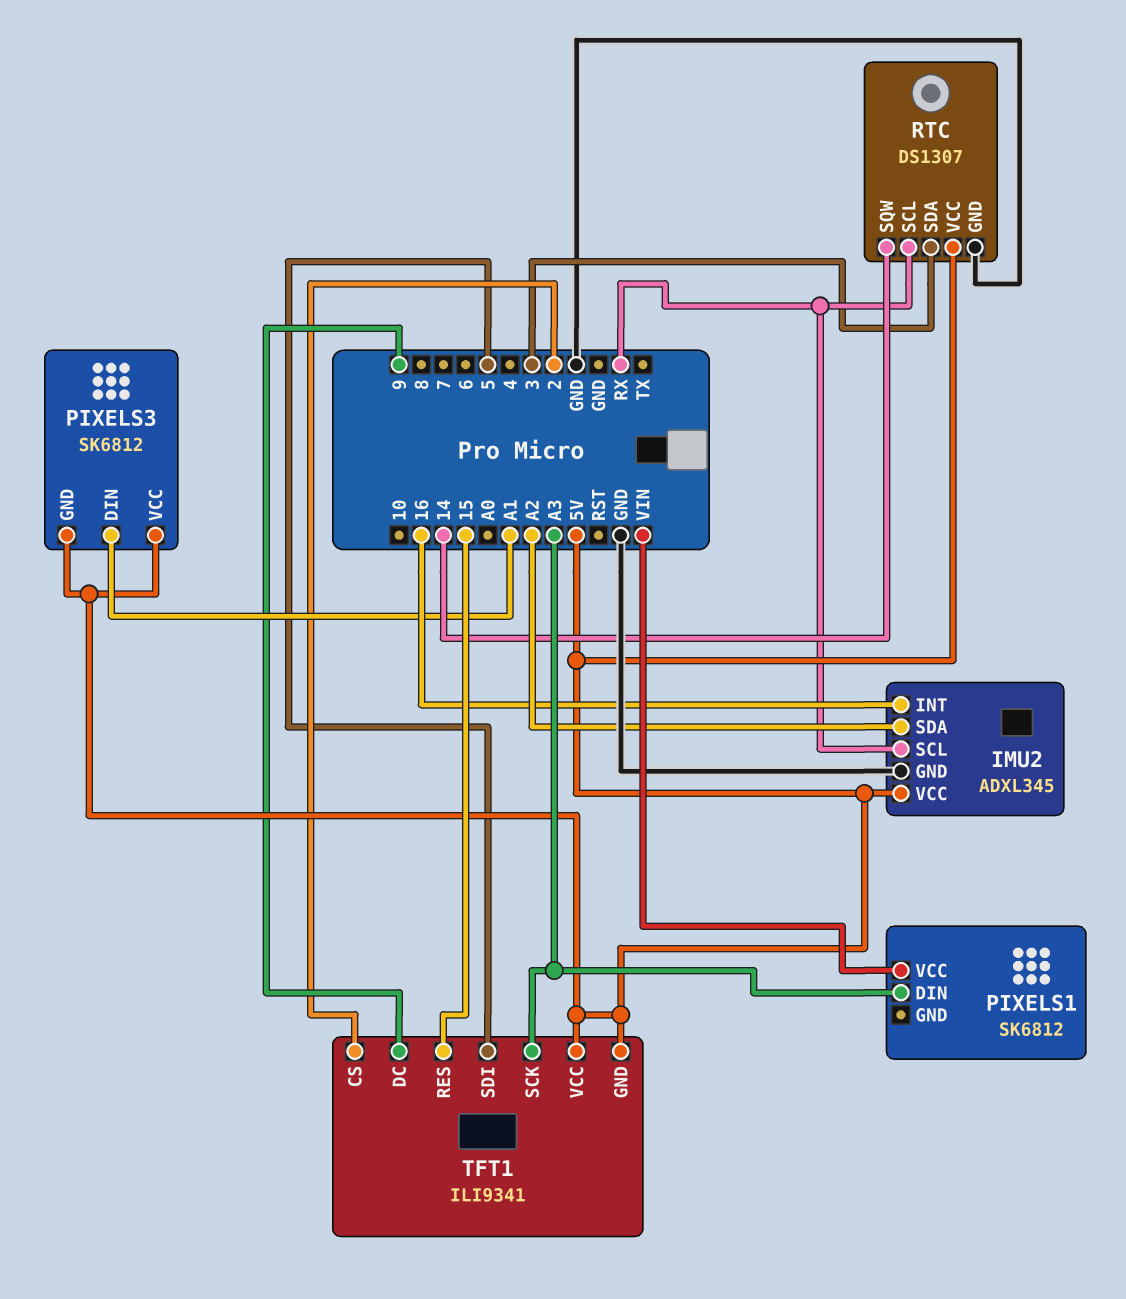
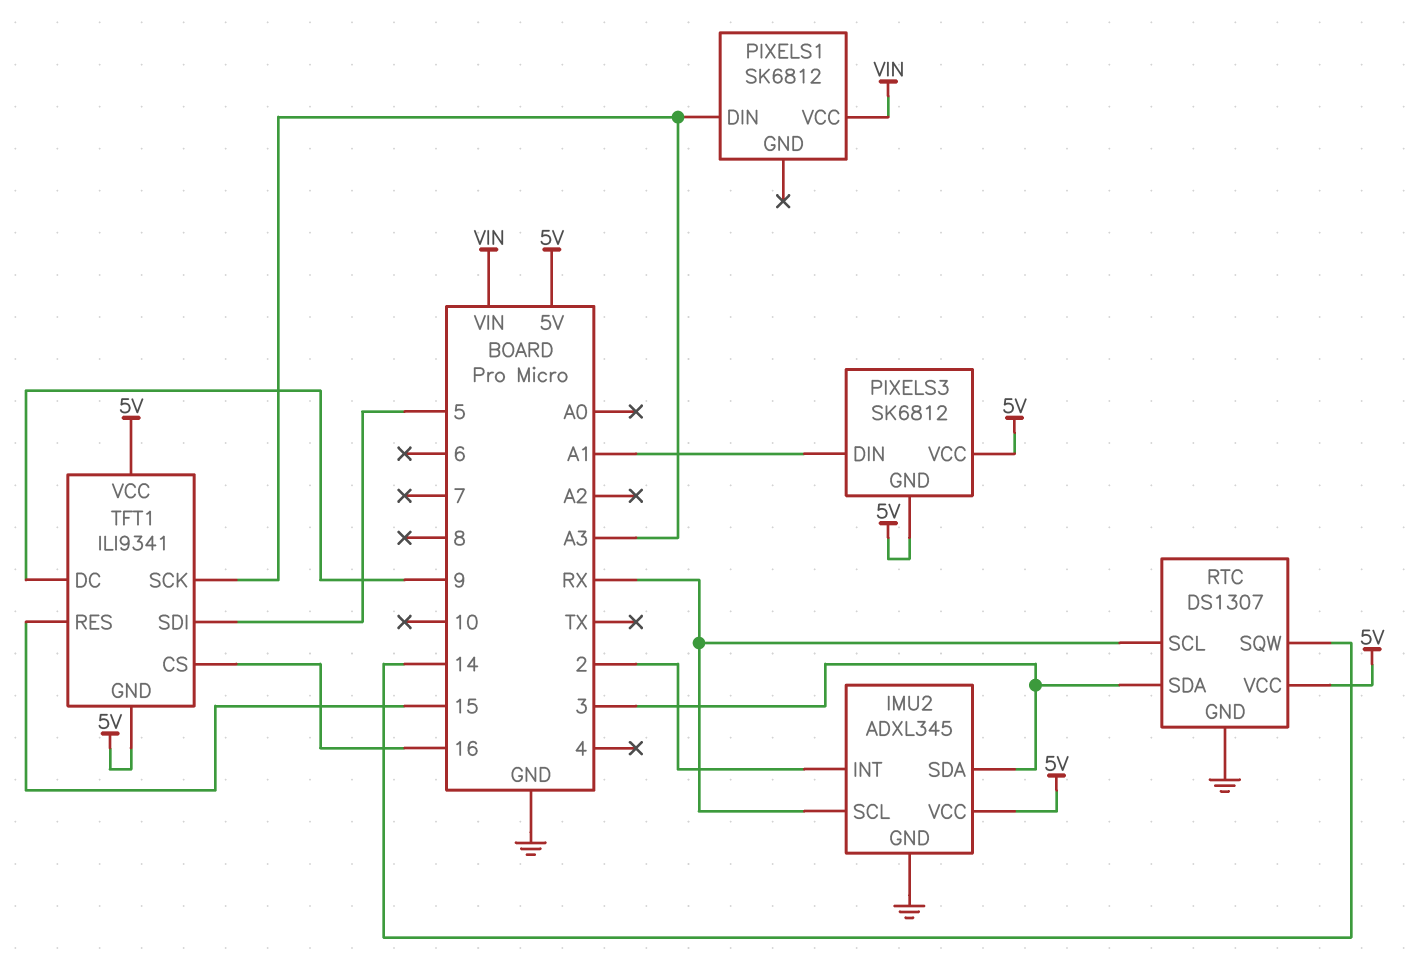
IMU2 pin INT: 16 -> 2
IMU2 pin SDA: A2 -> 3
TFT1 pin CS: 2 -> 16

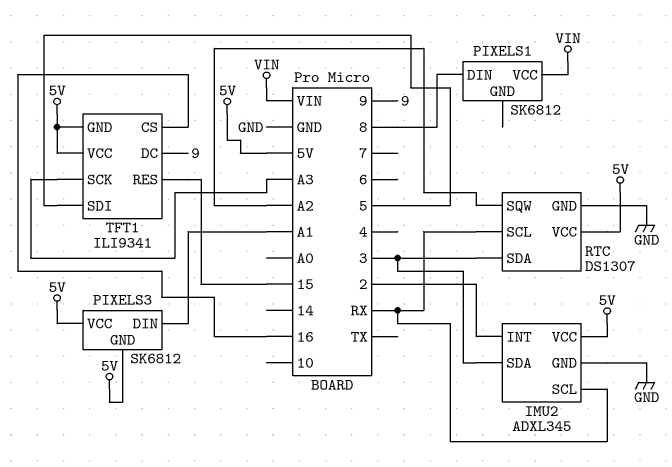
PIXELS1 pin DIN: A3 -> 8
RTC pin SQW: 14 -> A2

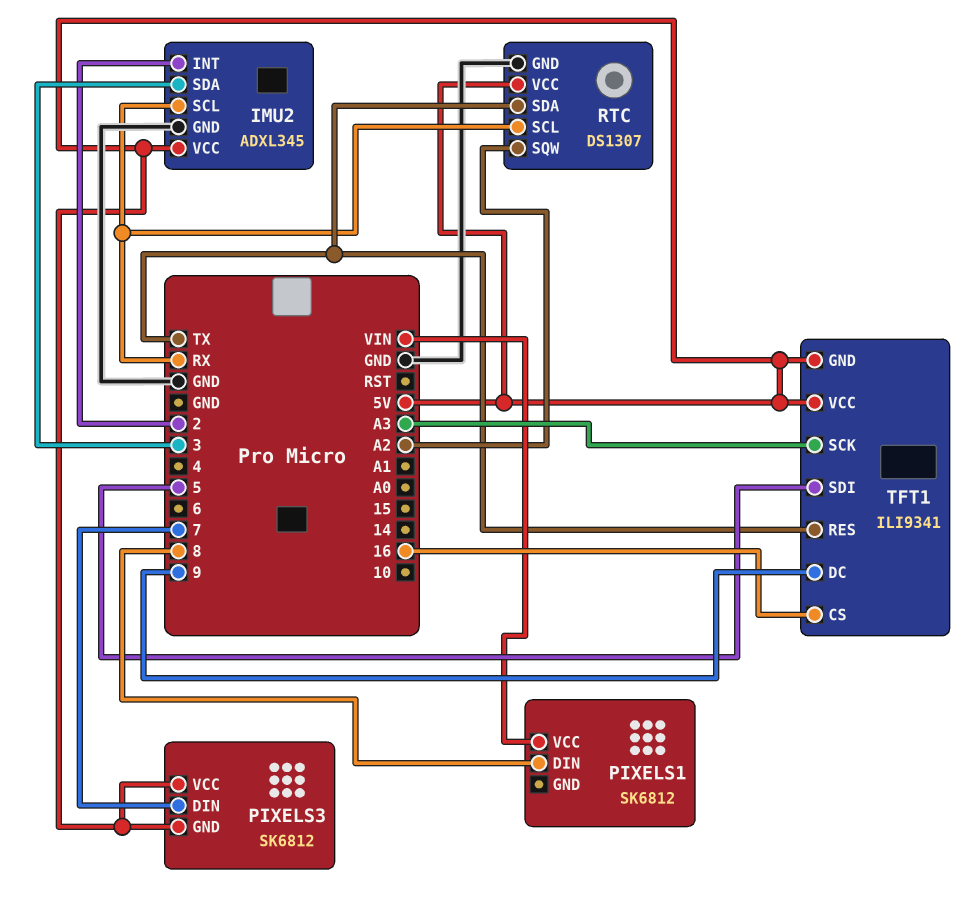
PIXELS3 pin DIN: A1 -> 7
RTC pin SDA: 3 -> TX
TFT1 pin RES: 15 -> TX

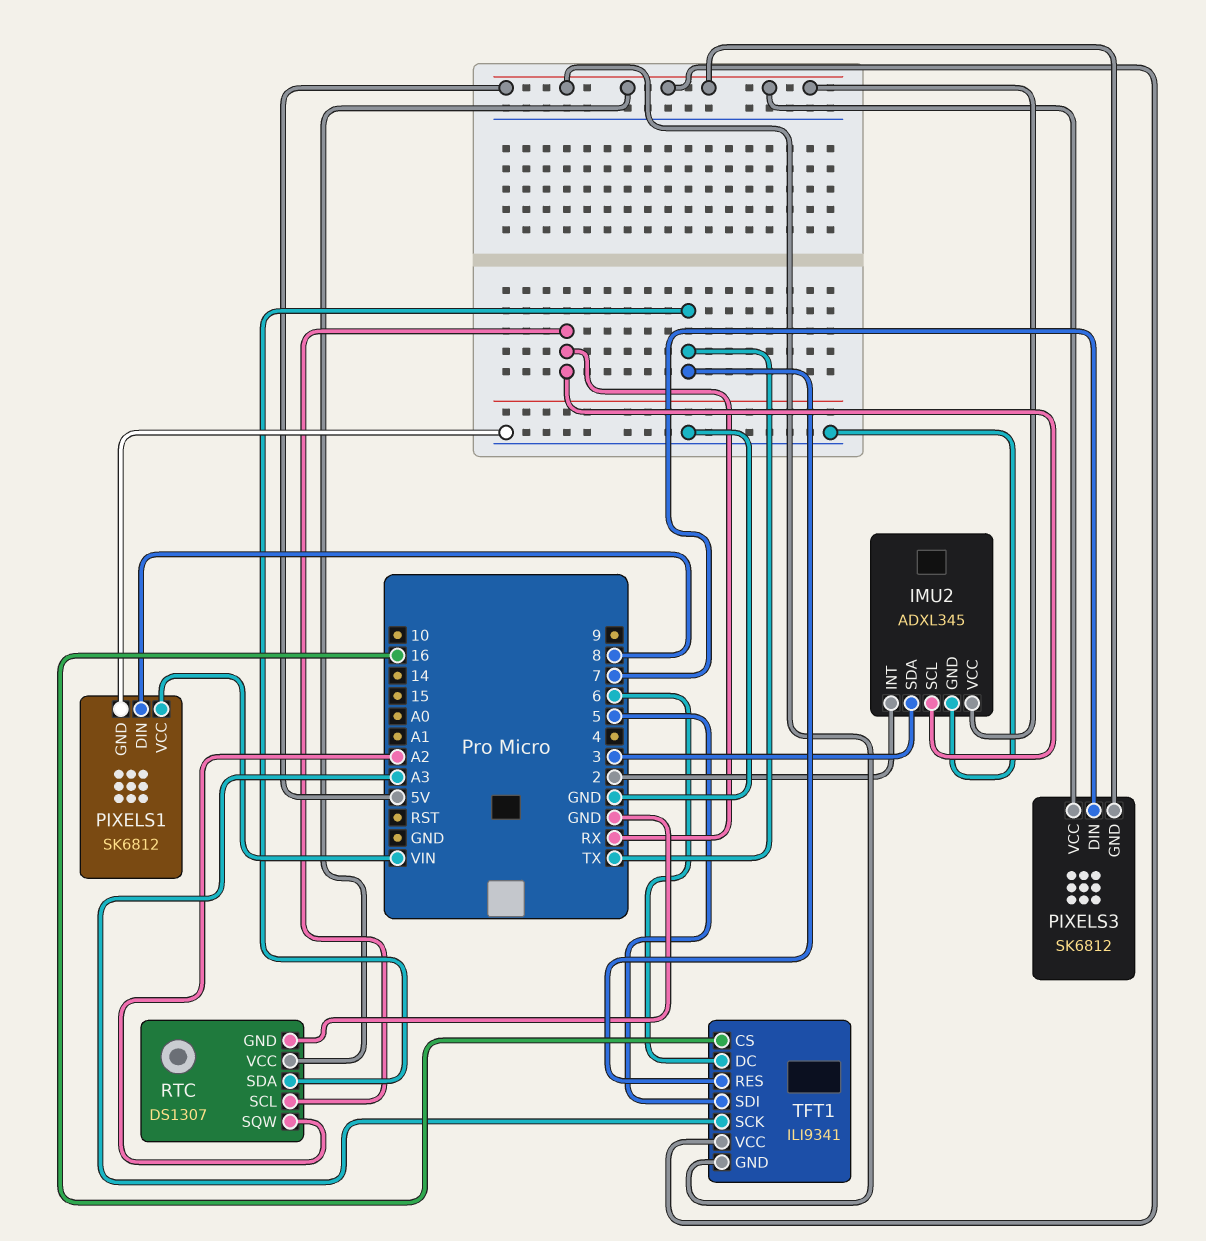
PIXELS1 pin GND: none -> GND
TFT1 pin DC: 9 -> 6

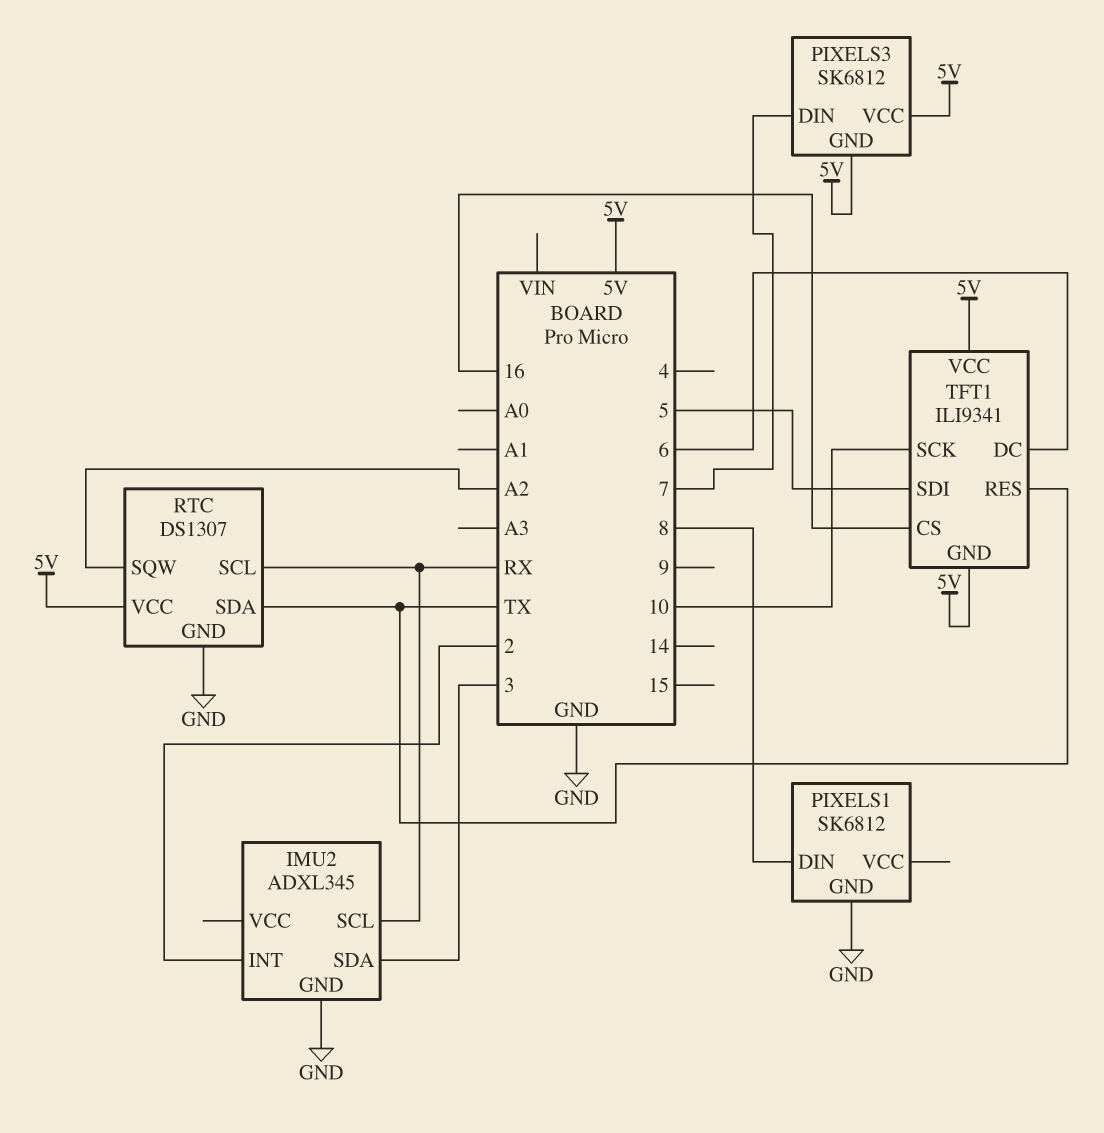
IMU2 pin VCC: 5V -> none
PIXELS1 pin VCC: VIN -> none
TFT1 pin SCK: A3 -> 10

